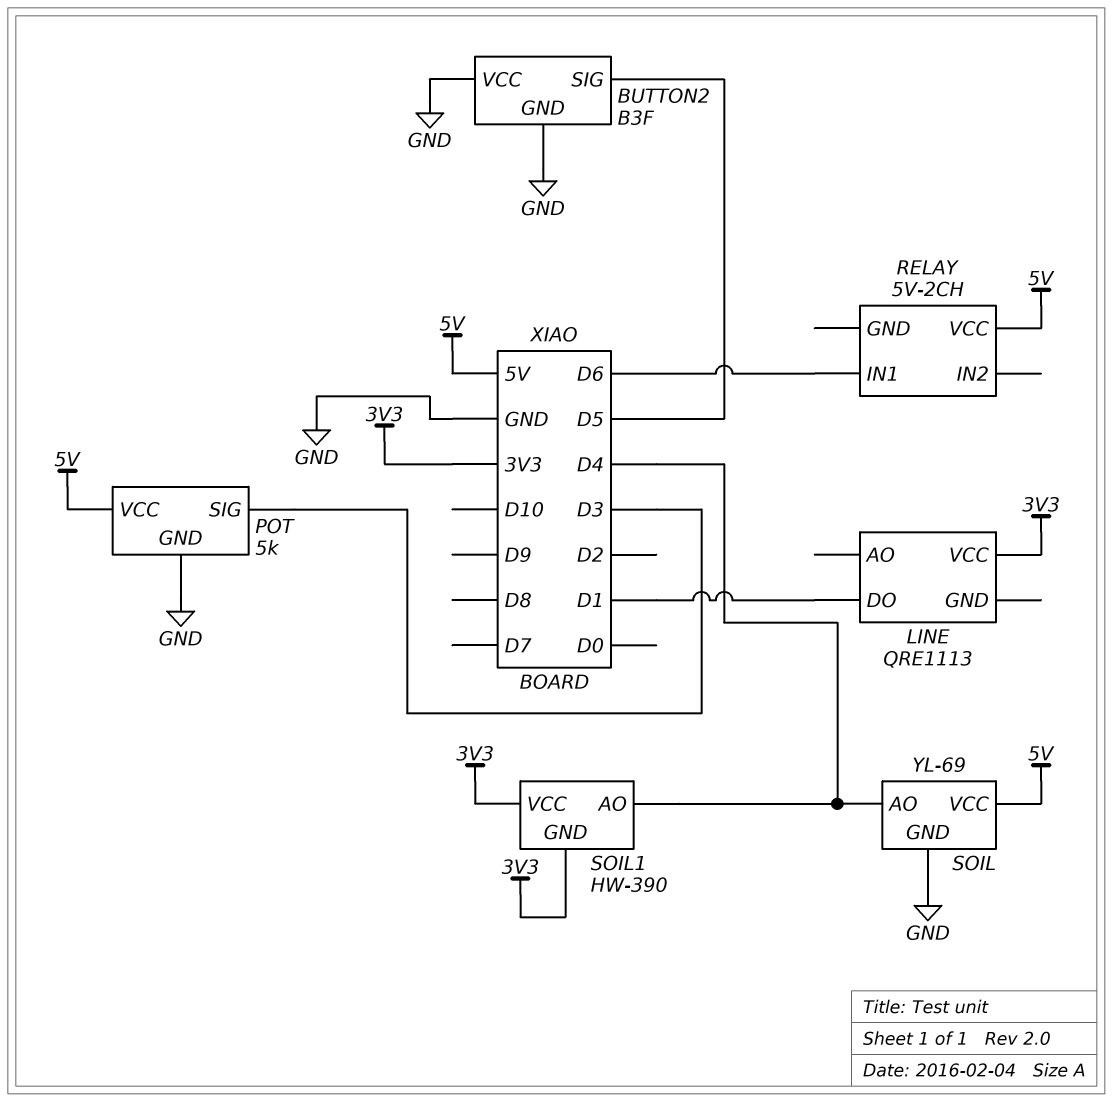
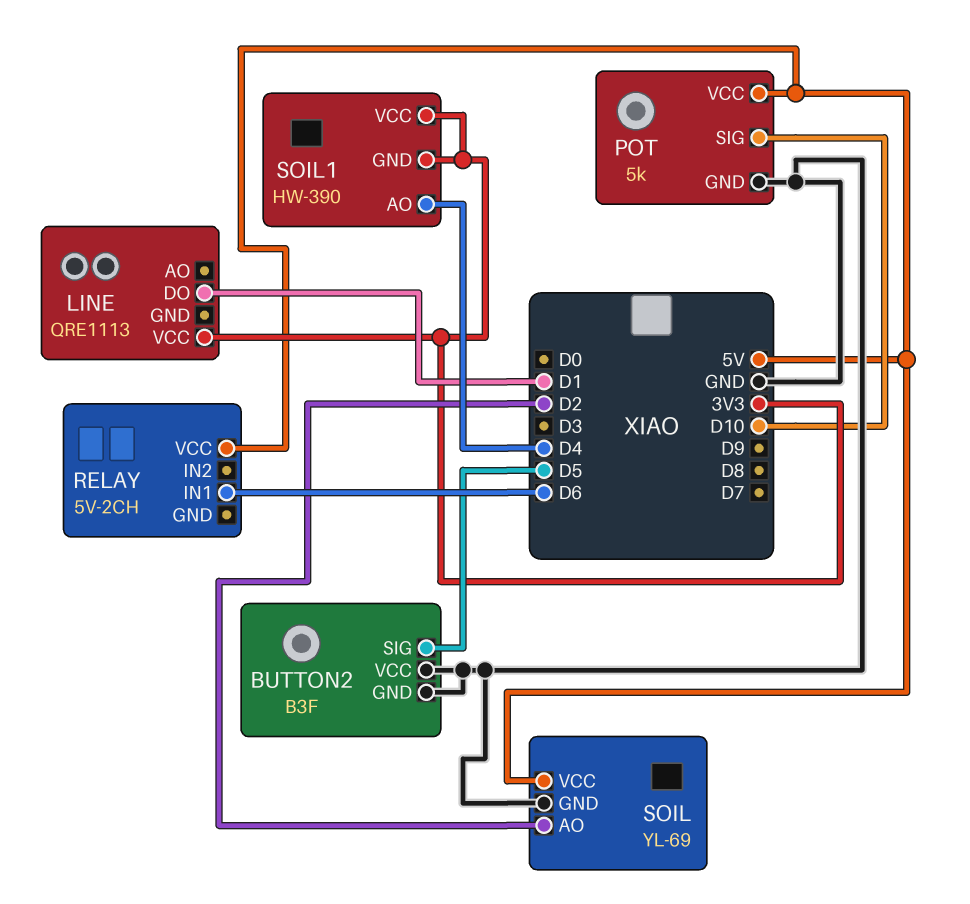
POT pin SIG: D3 -> D10
SOIL pin AO: D4 -> D2

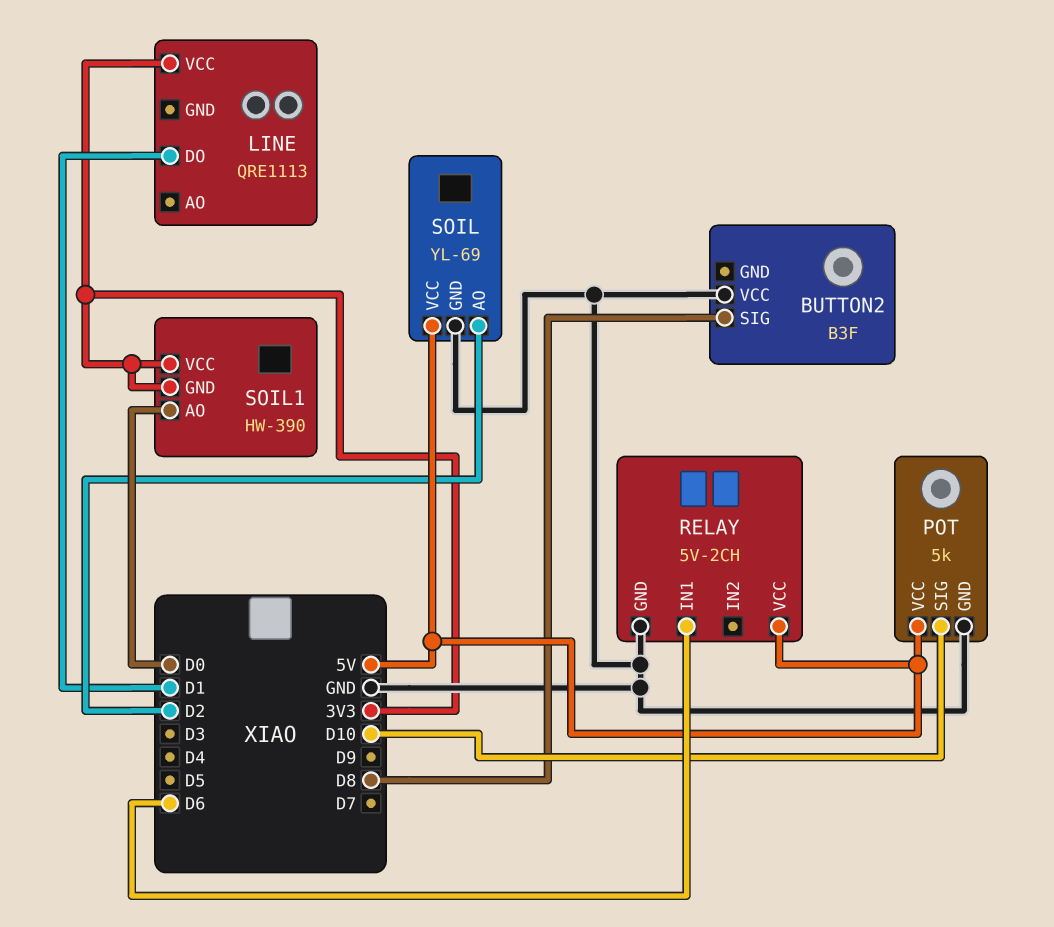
BUTTON2 pin GND: GND -> none
BUTTON2 pin SIG: D5 -> D8
RELAY pin GND: none -> GND
SOIL1 pin AO: D4 -> D0

